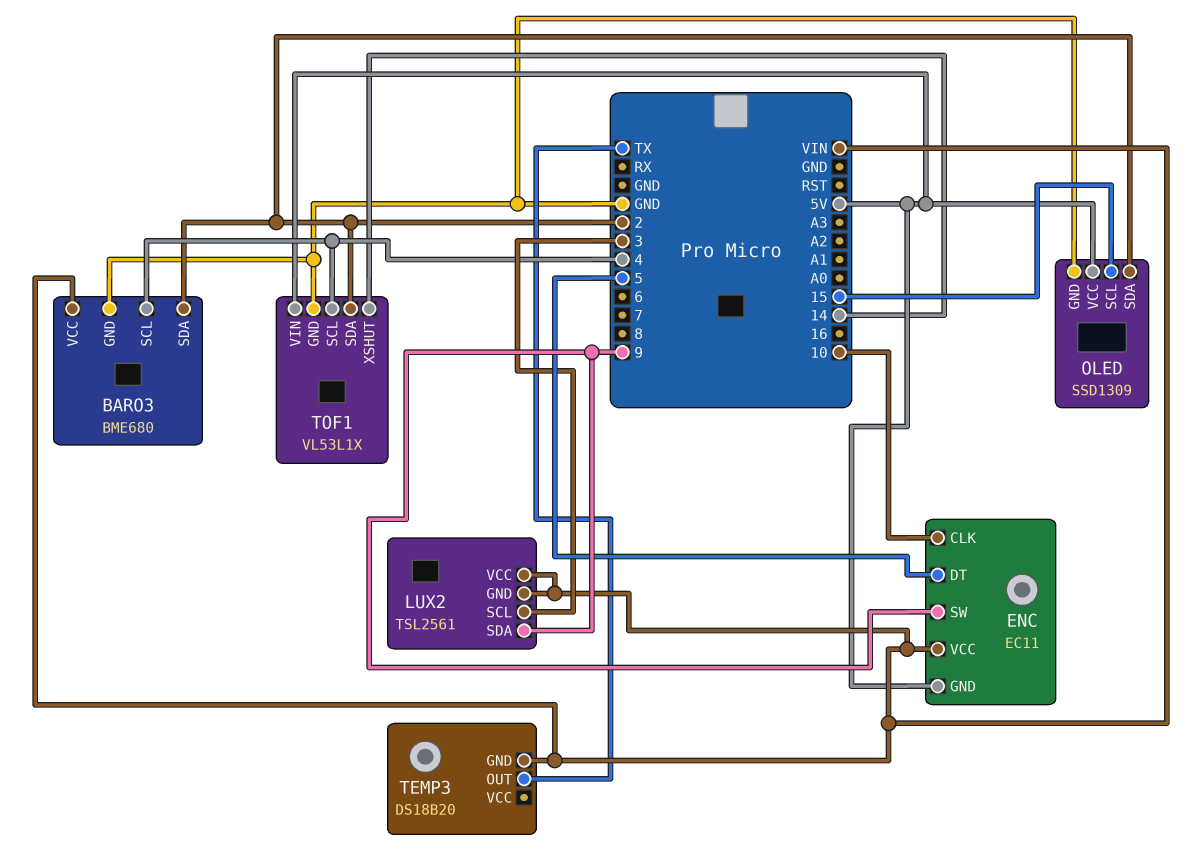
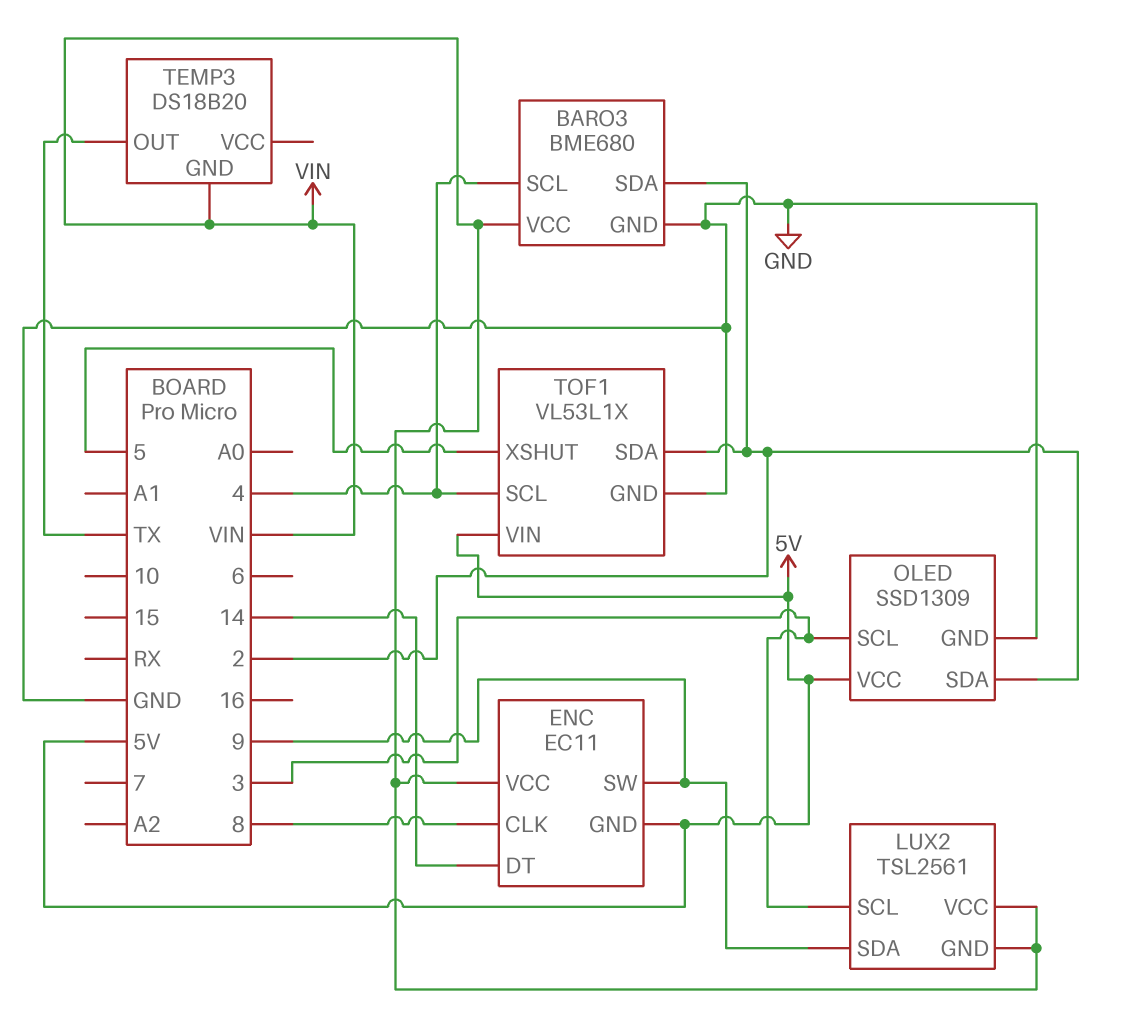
ENC pin CLK: 10 -> 8
ENC pin DT: 5 -> 14
OLED pin SCL: 15 -> 3
TOF1 pin XSHUT: 14 -> 5

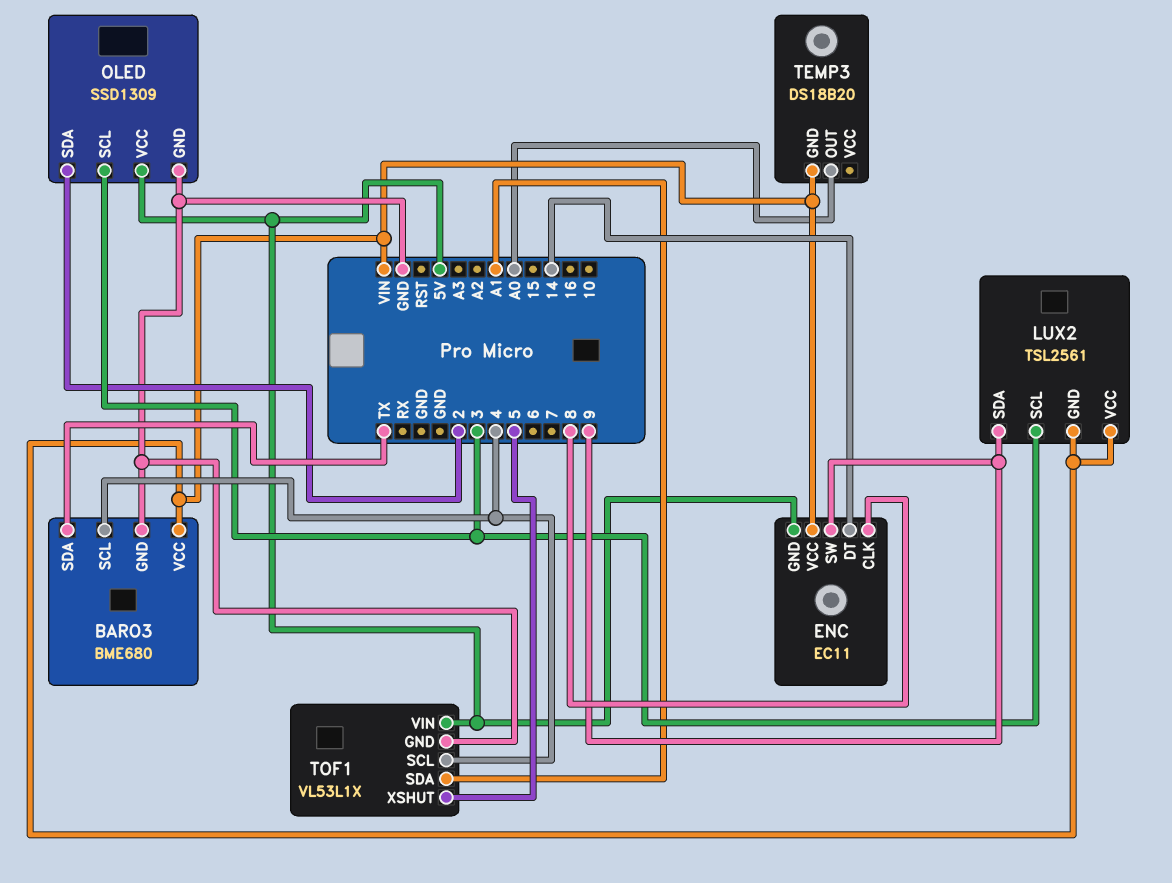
BARO3 pin SDA: 2 -> TX
TEMP3 pin OUT: TX -> A0
TOF1 pin SDA: 2 -> A1

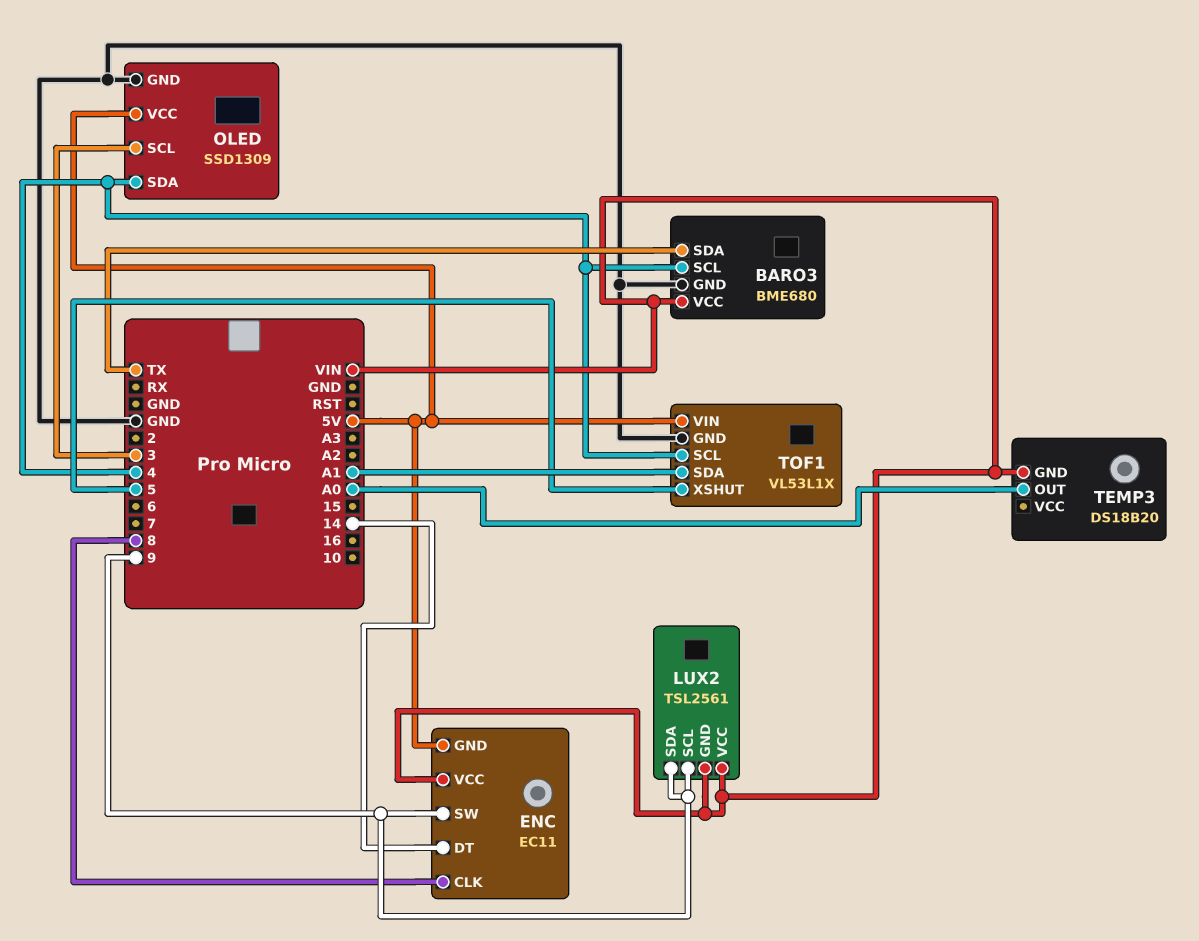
LUX2 pin SCL: 3 -> 9
OLED pin SDA: 2 -> 4

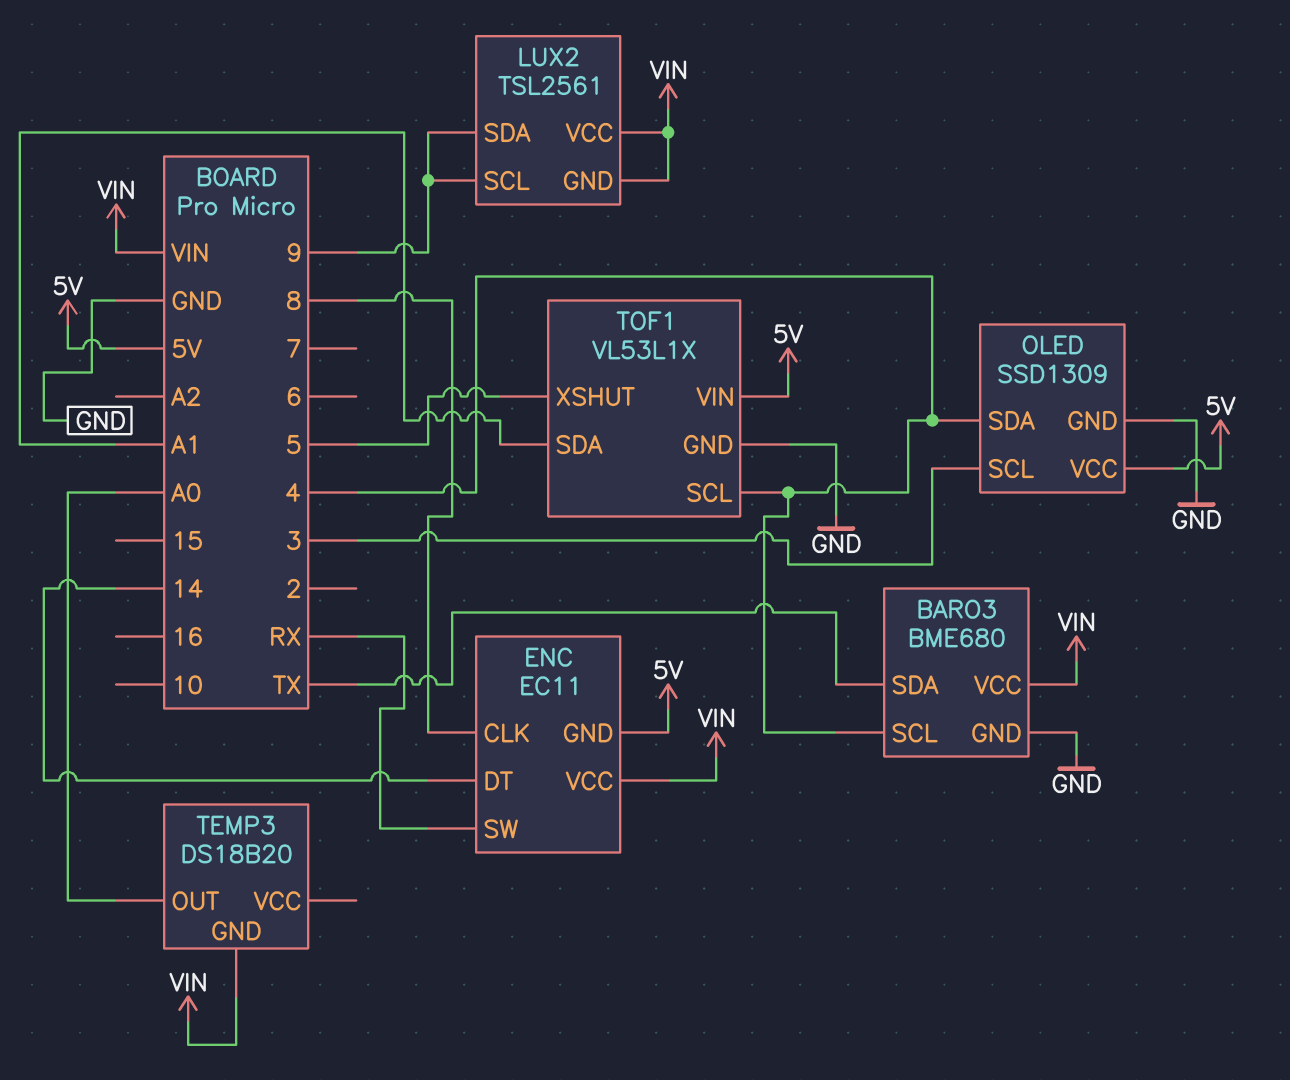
ENC pin SW: 9 -> RX

